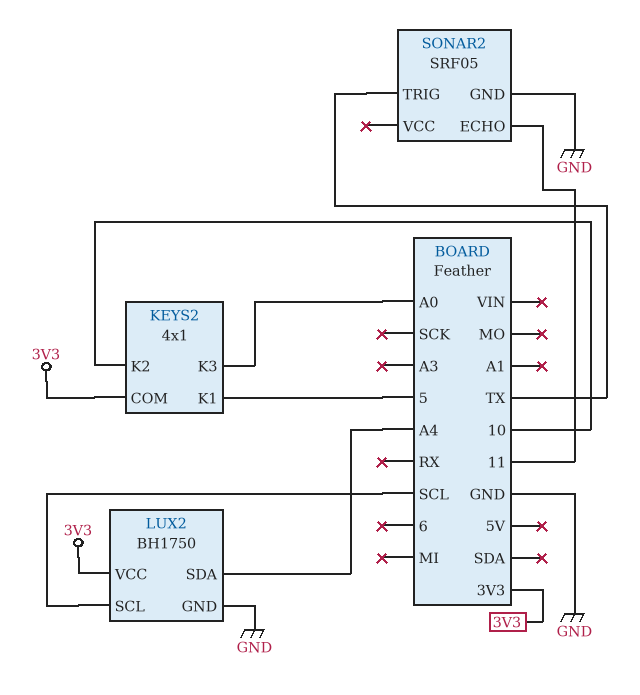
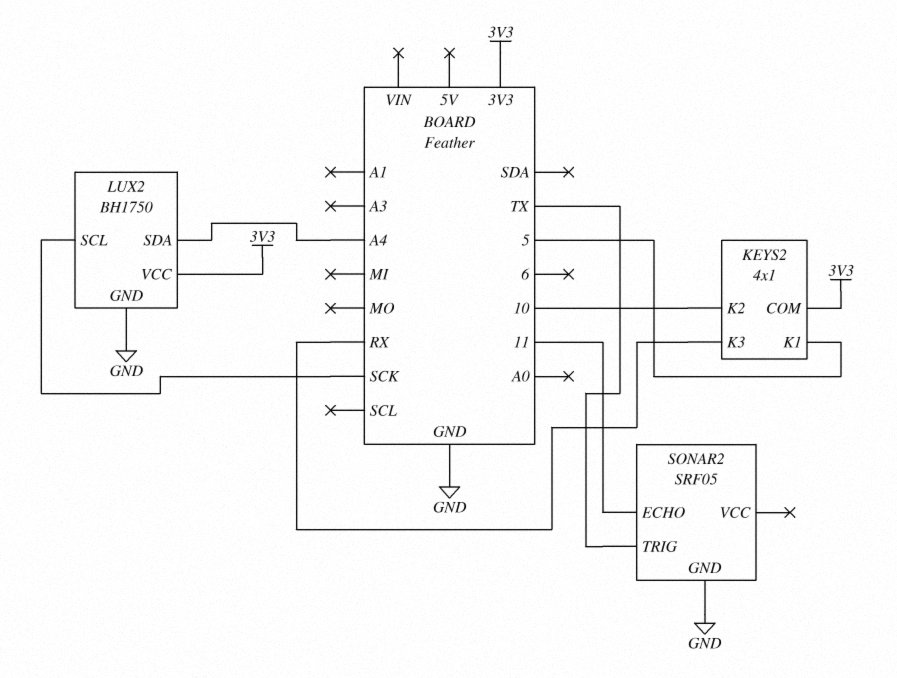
KEYS2 pin K3: A0 -> RX
LUX2 pin SCL: SCL -> SCK

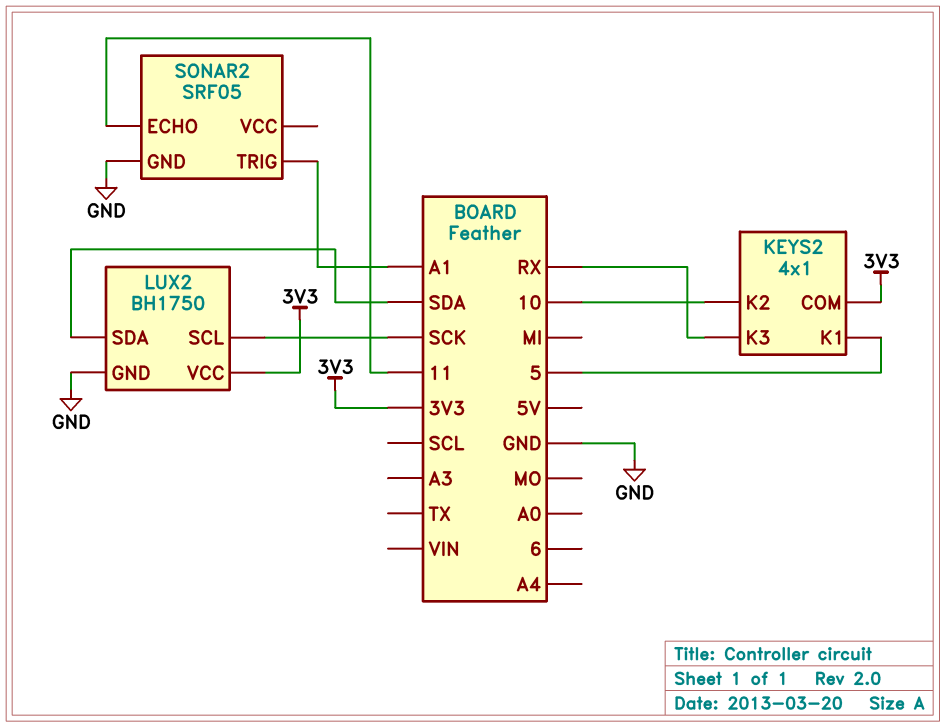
LUX2 pin SDA: A4 -> SDA
SONAR2 pin TRIG: TX -> A1

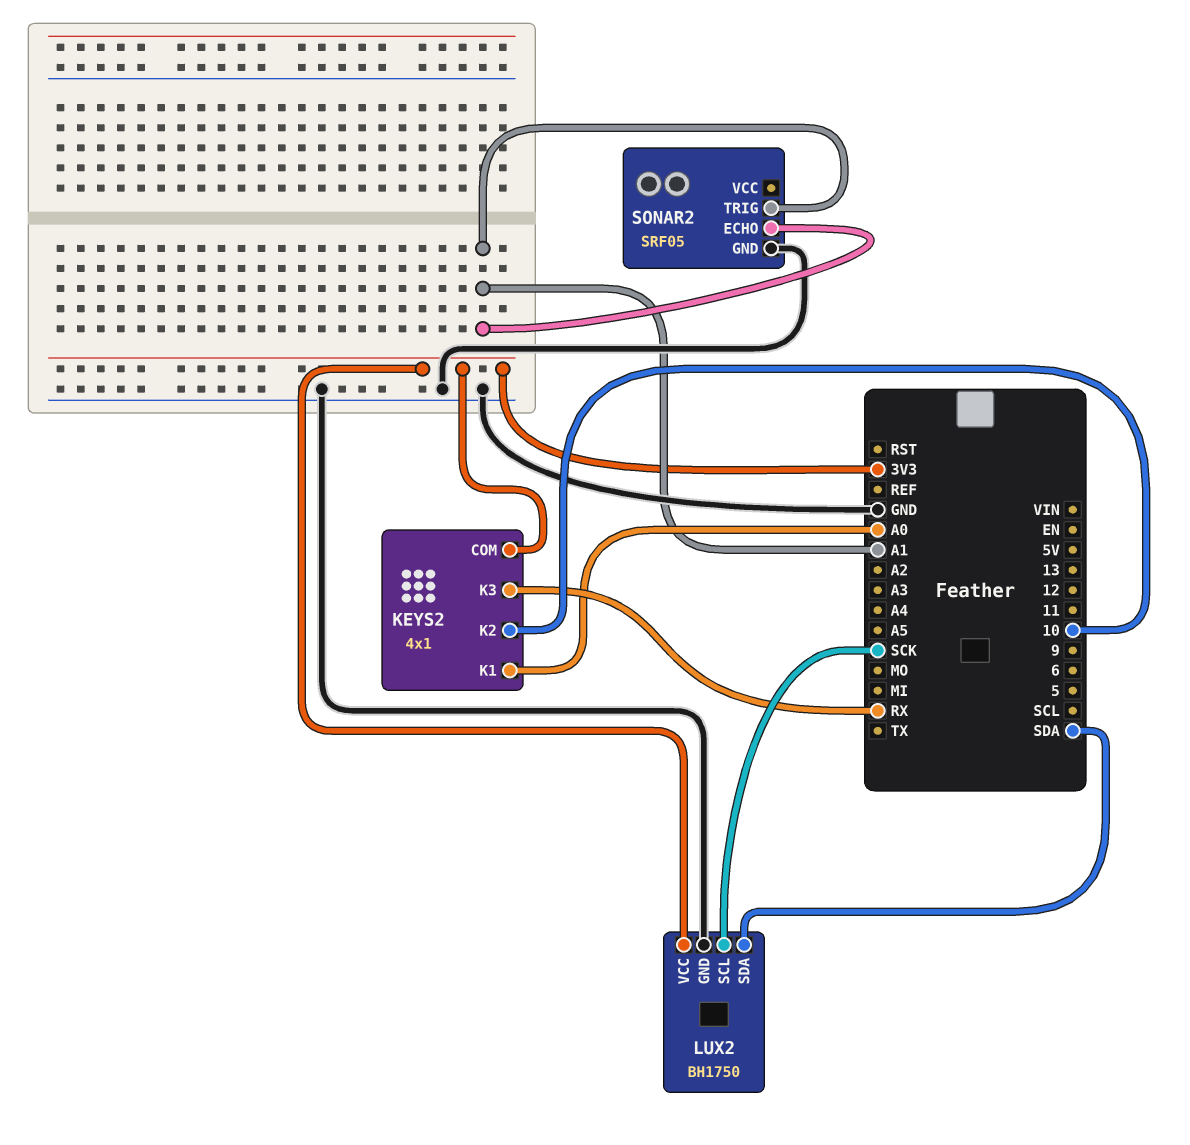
KEYS2 pin K1: 5 -> A0
SONAR2 pin ECHO: 11 -> A1

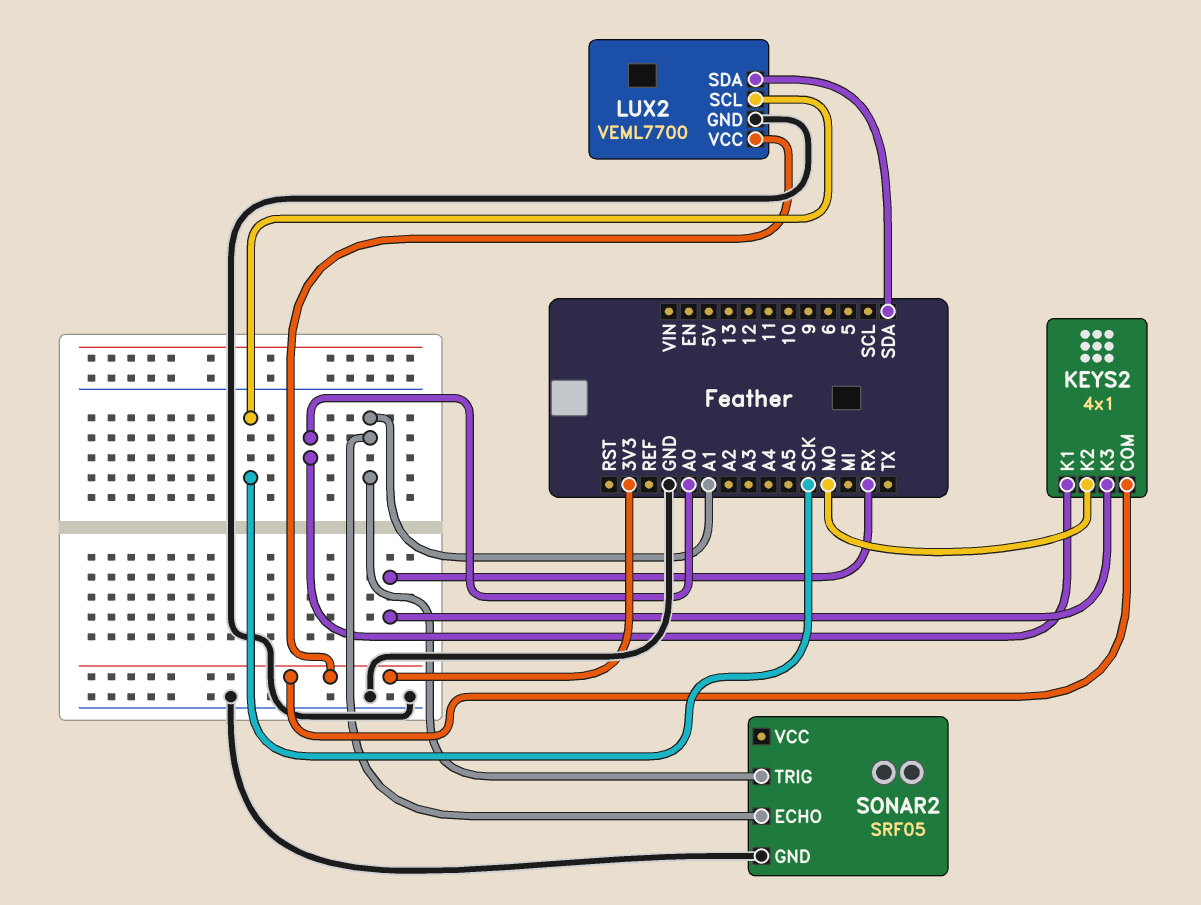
KEYS2 pin K2: 10 -> MO
LUX2: BH1750 -> VEML7700

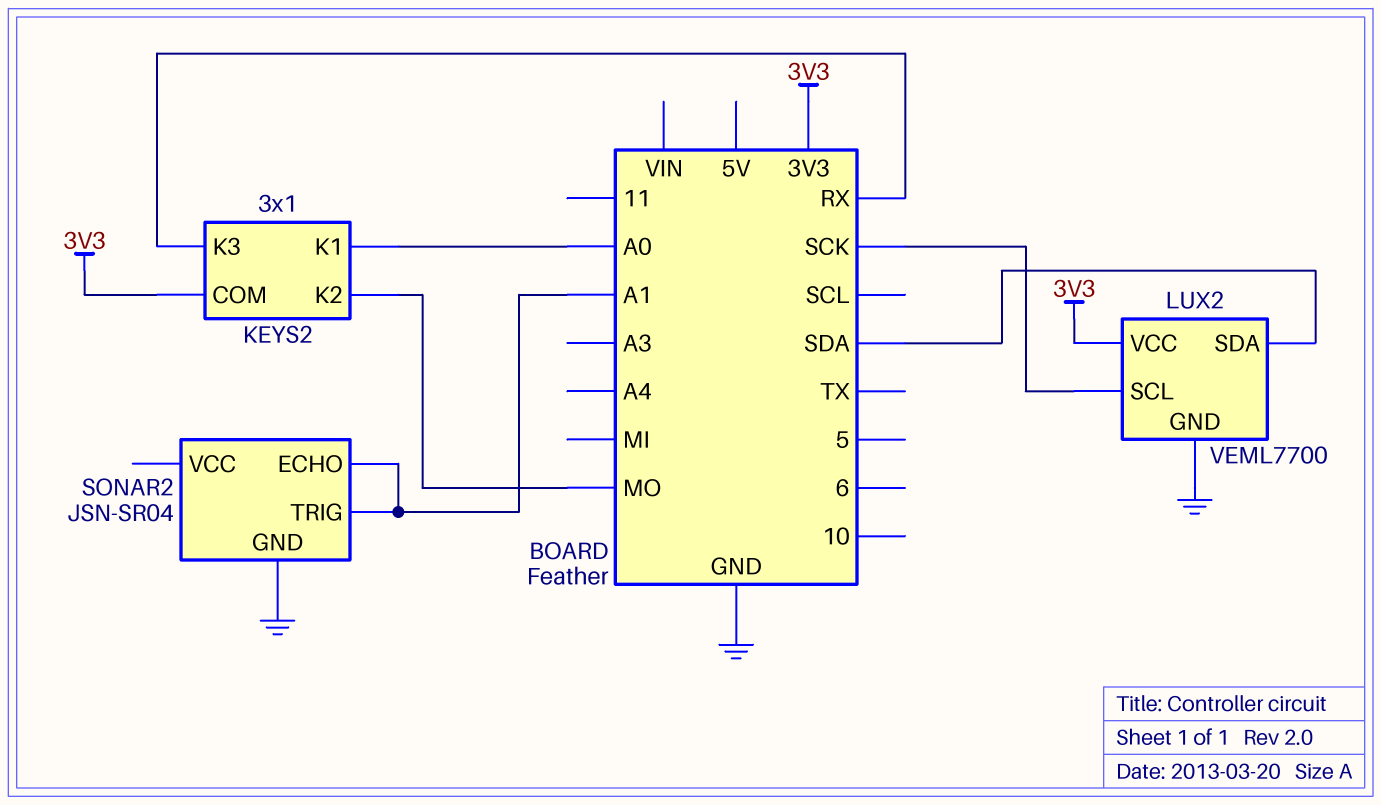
KEYS2: 4x1 -> 3x1
SONAR2: SRF05 -> JSN-SR04

